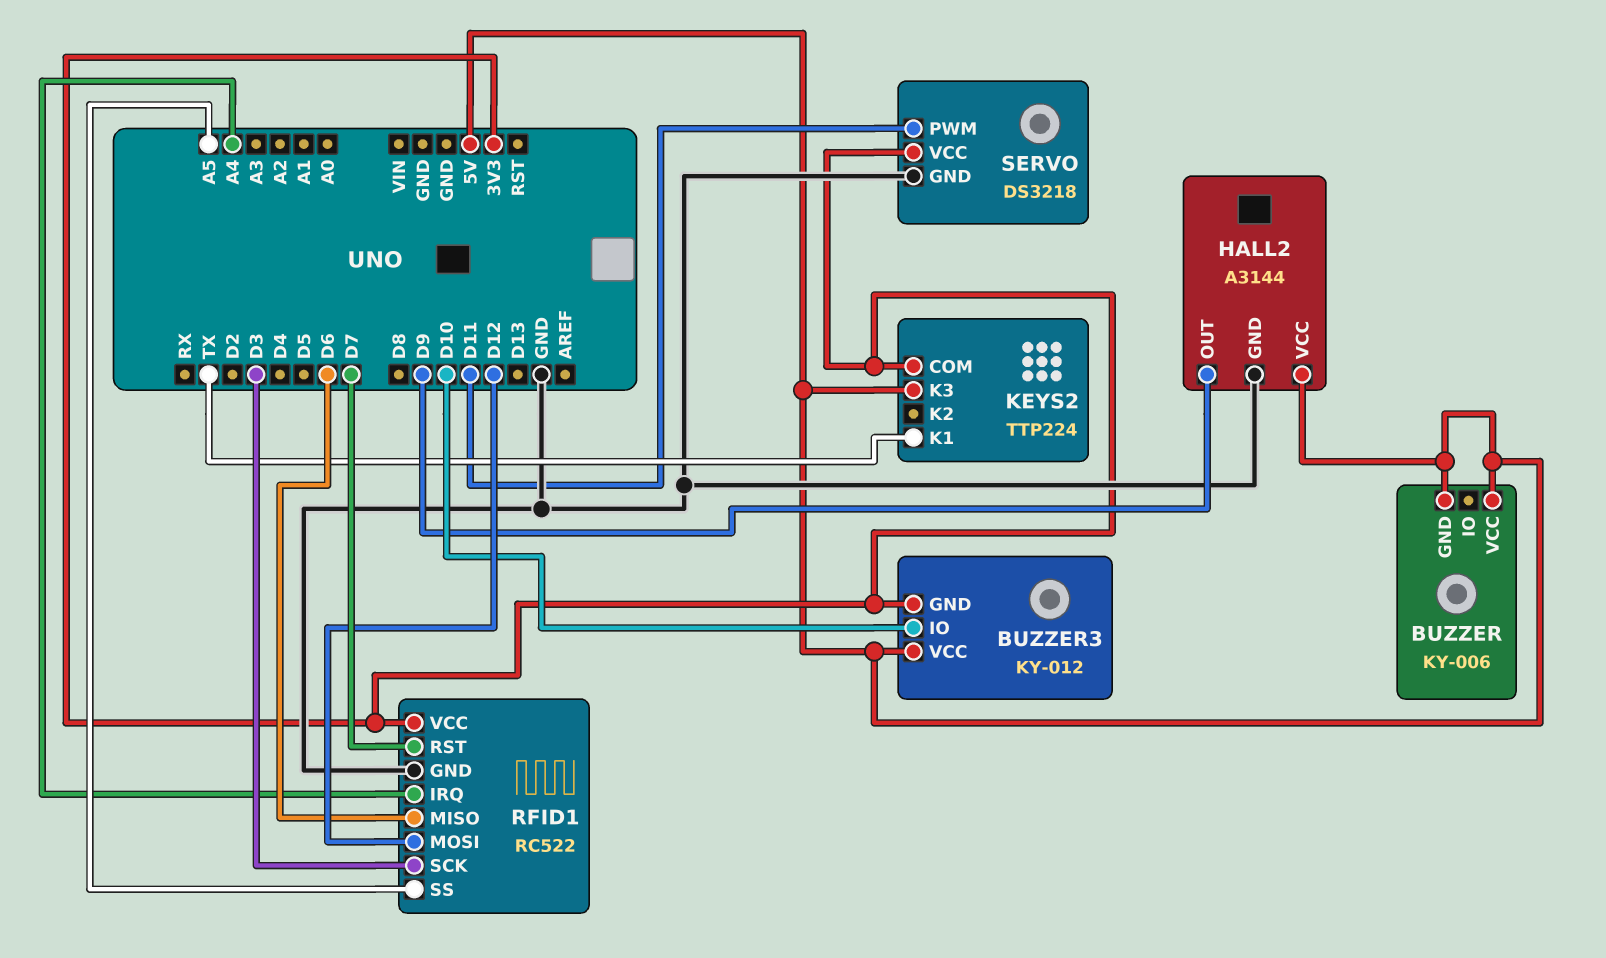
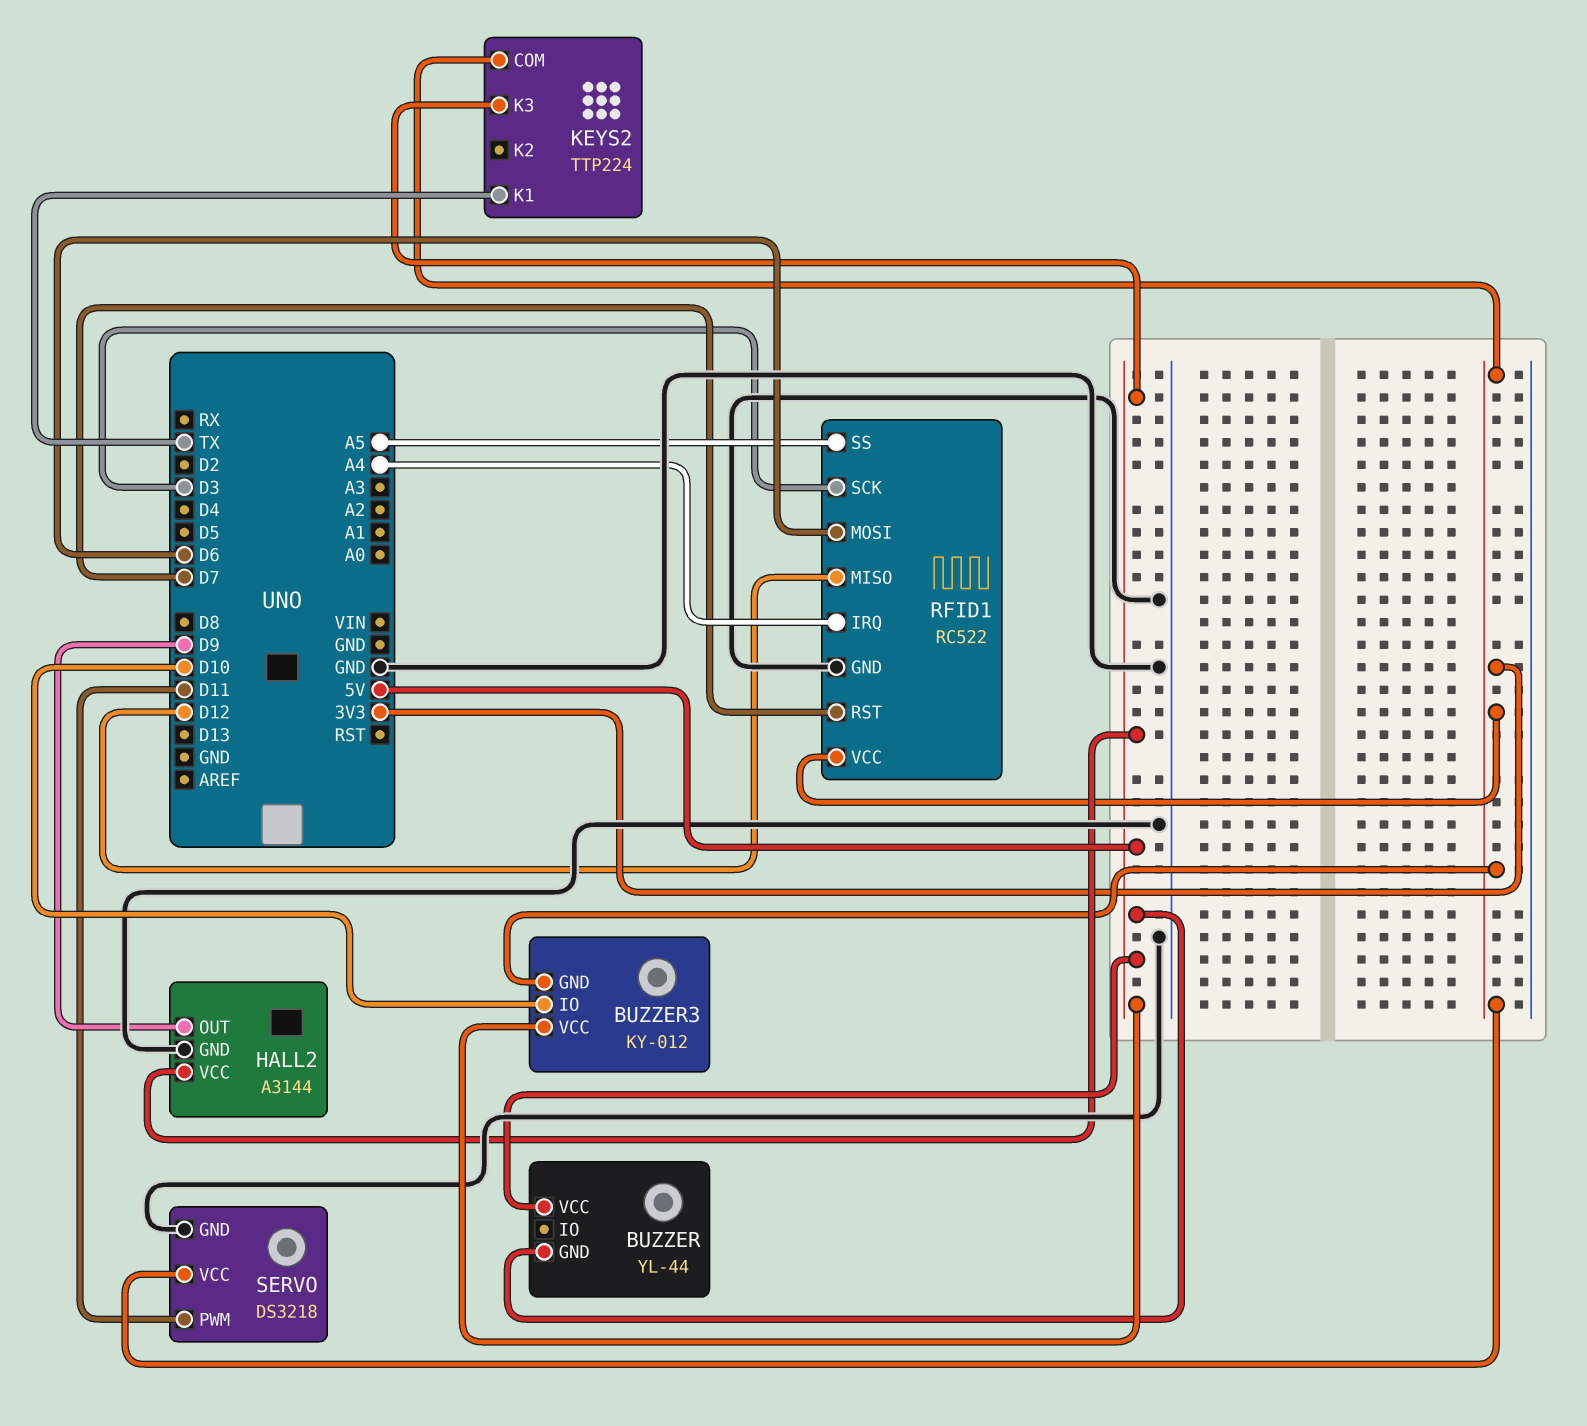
BUZZER: KY-006 -> YL-44
RFID1 pin MISO: D6 -> D12
RFID1 pin MOSI: D12 -> D6

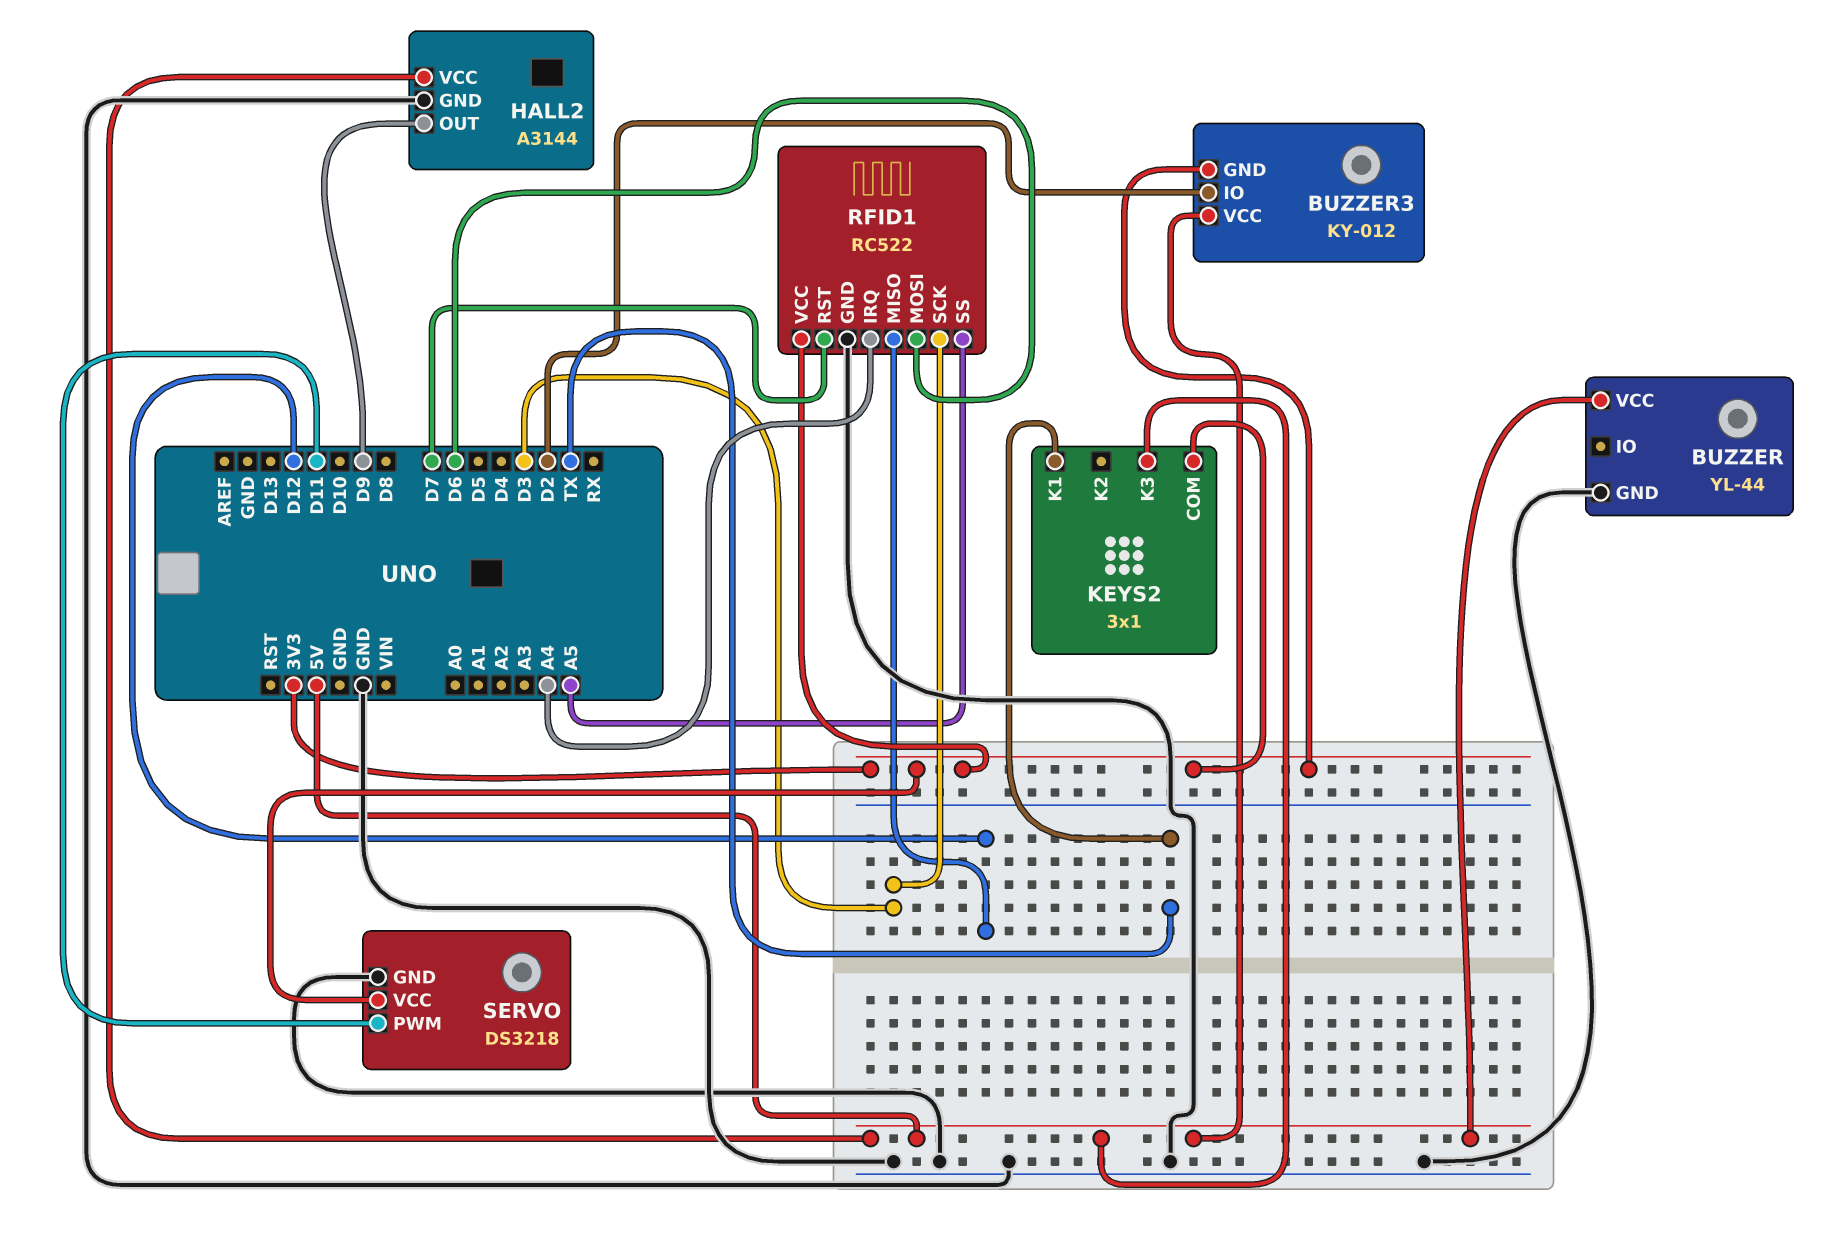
BUZZER pin GND: 5V -> GND
BUZZER3 pin IO: D10 -> D2
KEYS2: TTP224 -> 3x1

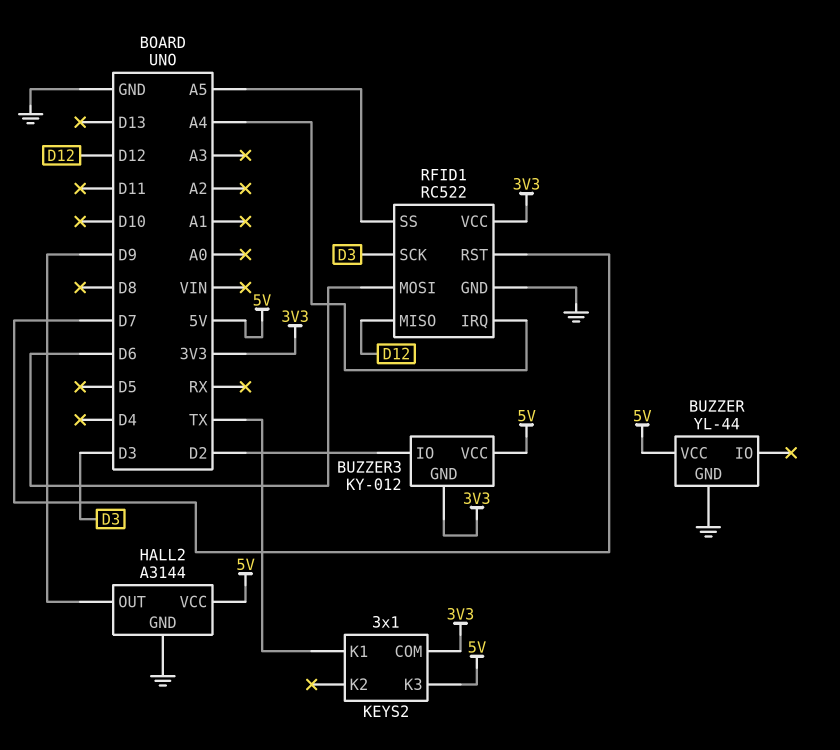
SERVO: DS3218 -> none
SERVO pin GND: GND -> none
SERVO pin PWM: D11 -> none
SERVO pin VCC: 3V3 -> none

